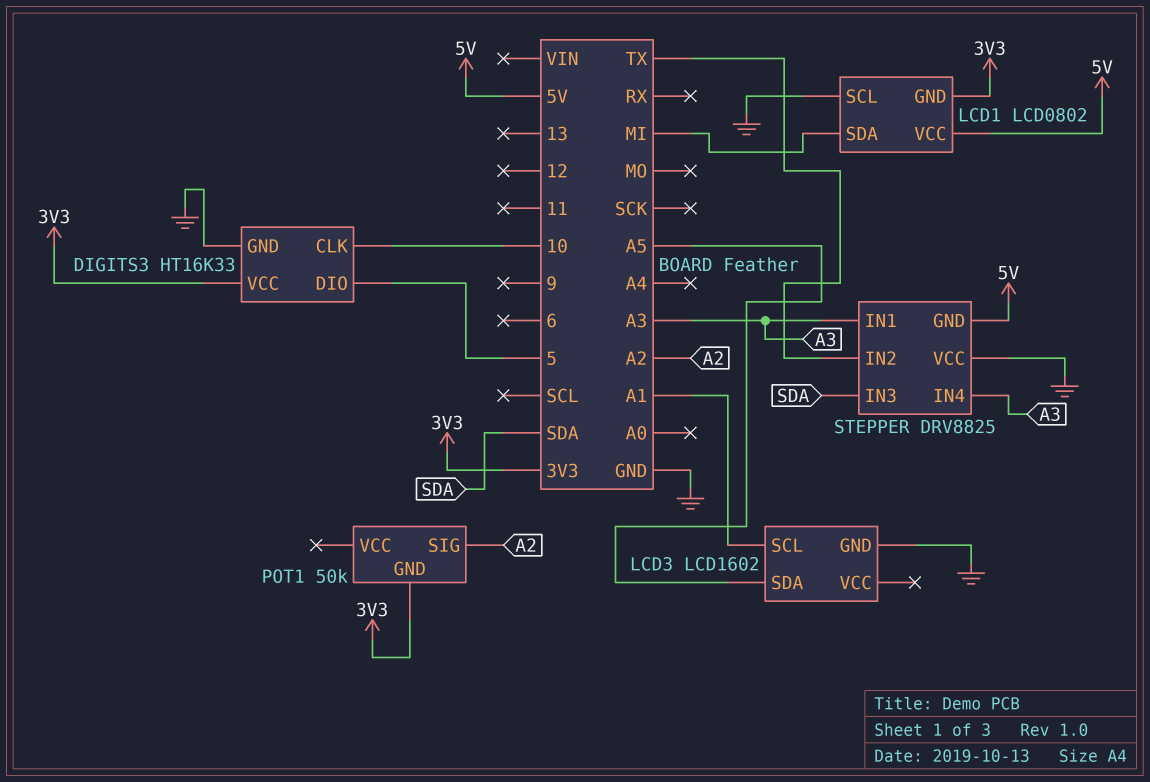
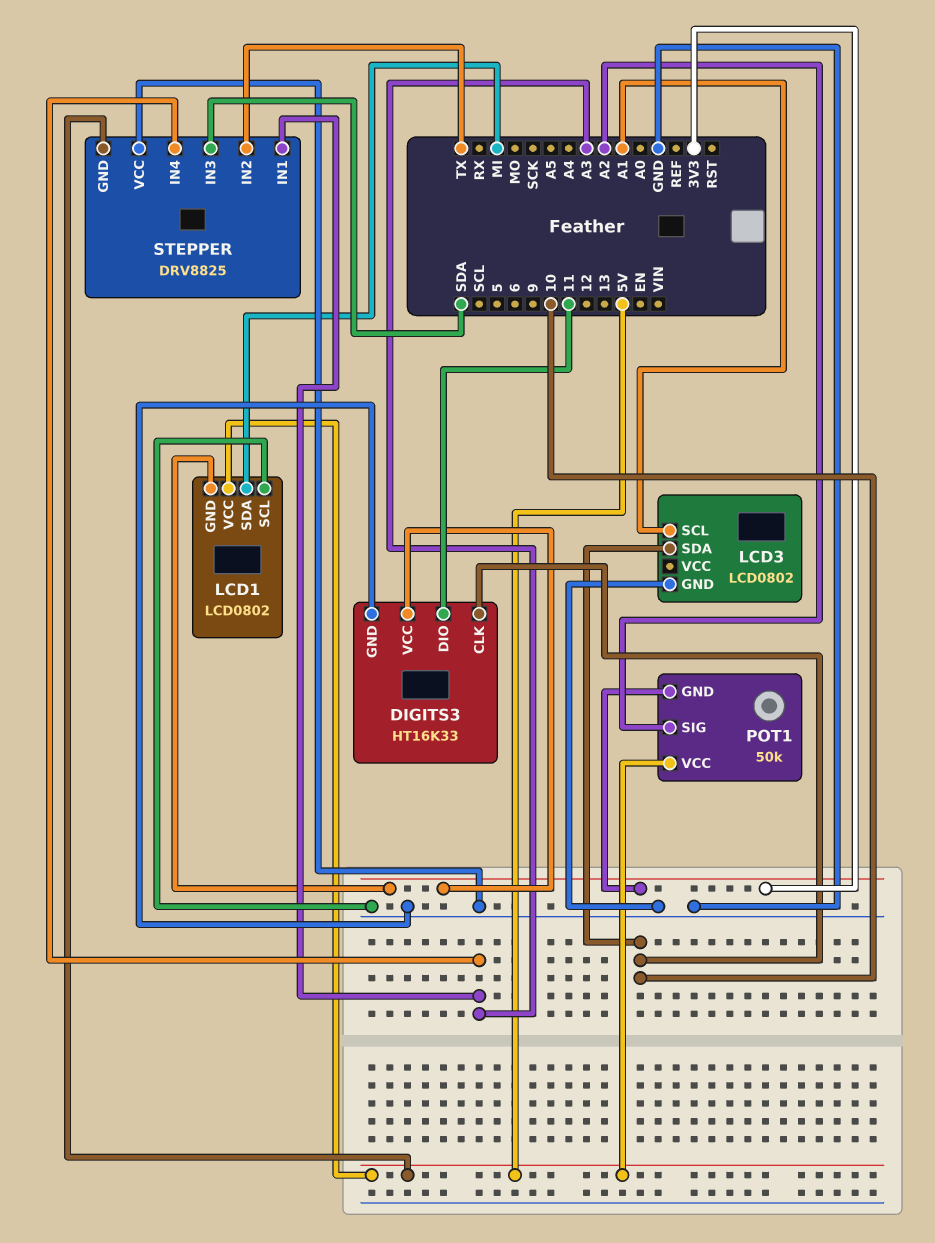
DIGITS3 pin DIO: 5 -> 11
LCD3: LCD1602 -> LCD0802
LCD3 pin SDA: A5 -> 10
POT1 pin VCC: none -> 5V

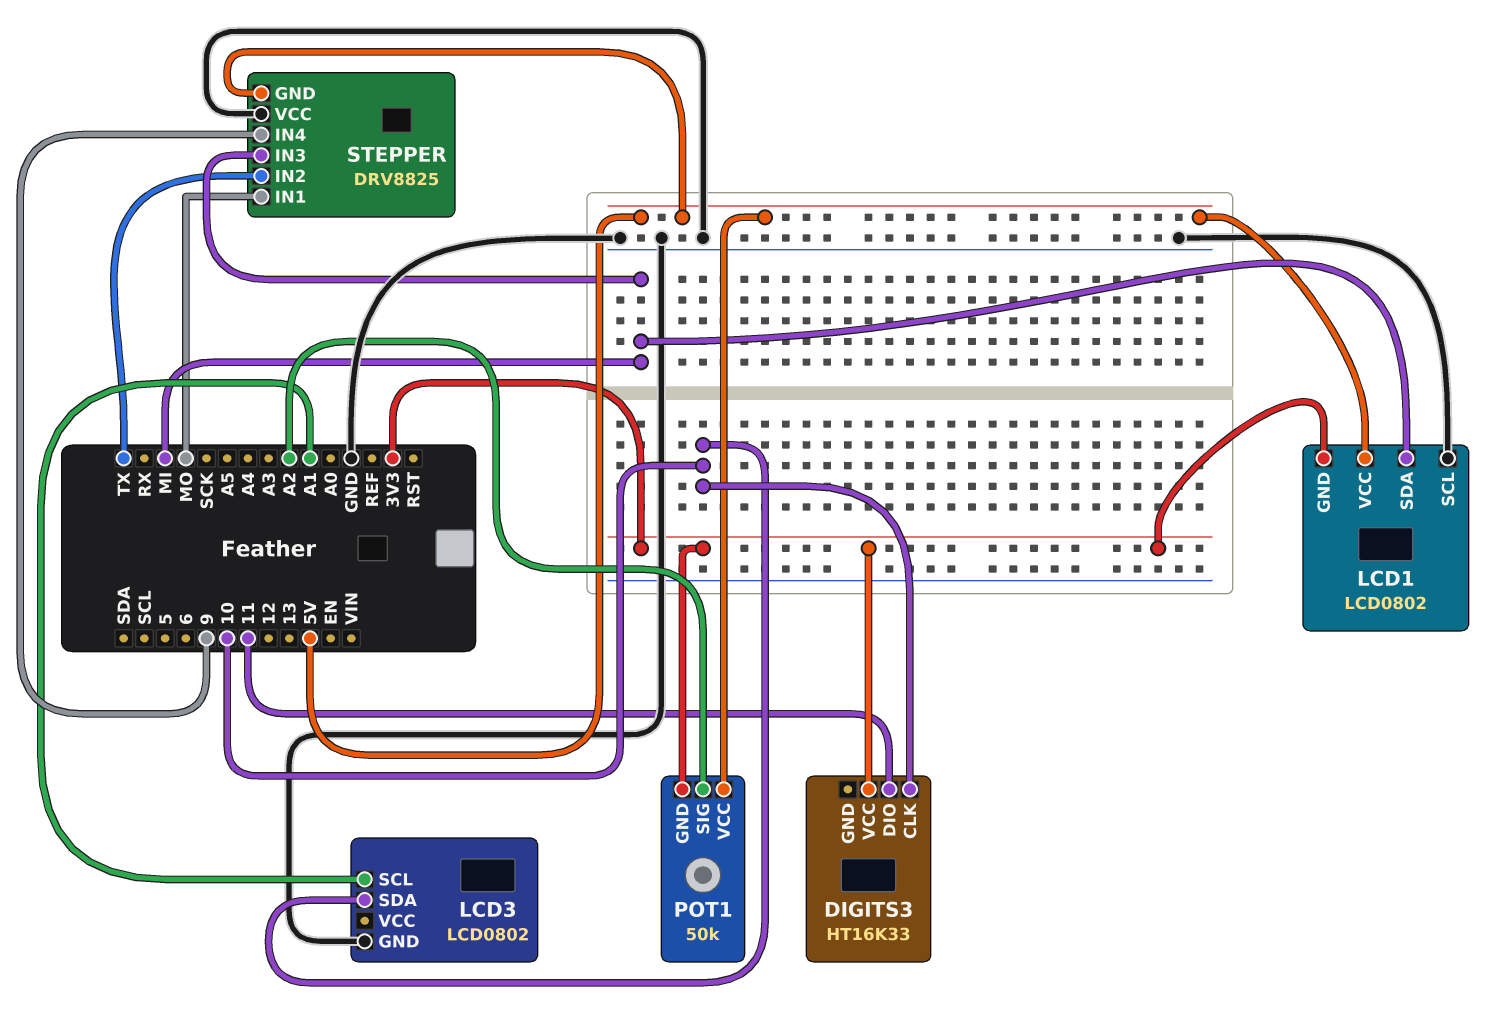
DIGITS3 pin GND: GND -> none
STEPPER pin IN1: A3 -> MO
STEPPER pin IN3: SDA -> MI
STEPPER pin IN4: A3 -> 9

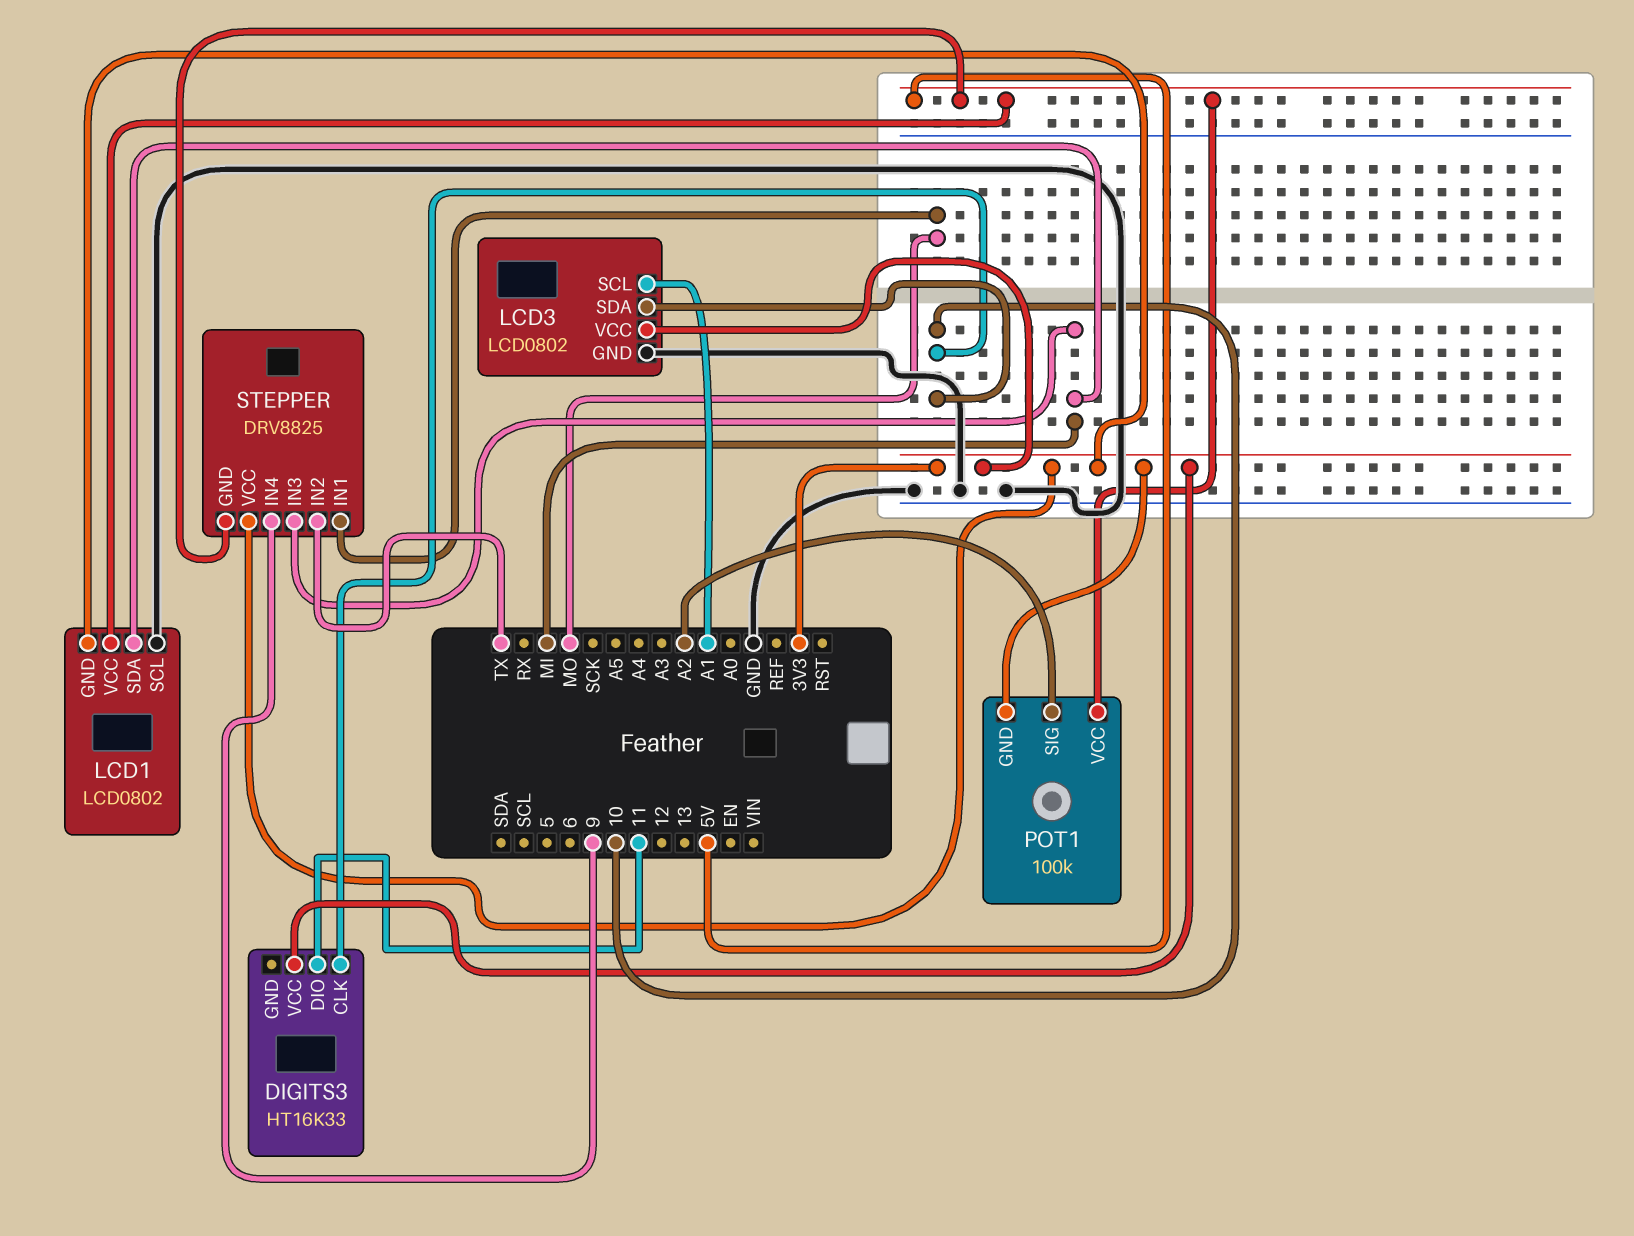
LCD3 pin VCC: none -> 3V3
POT1: 50k -> 100k
STEPPER pin VCC: GND -> 3V3

